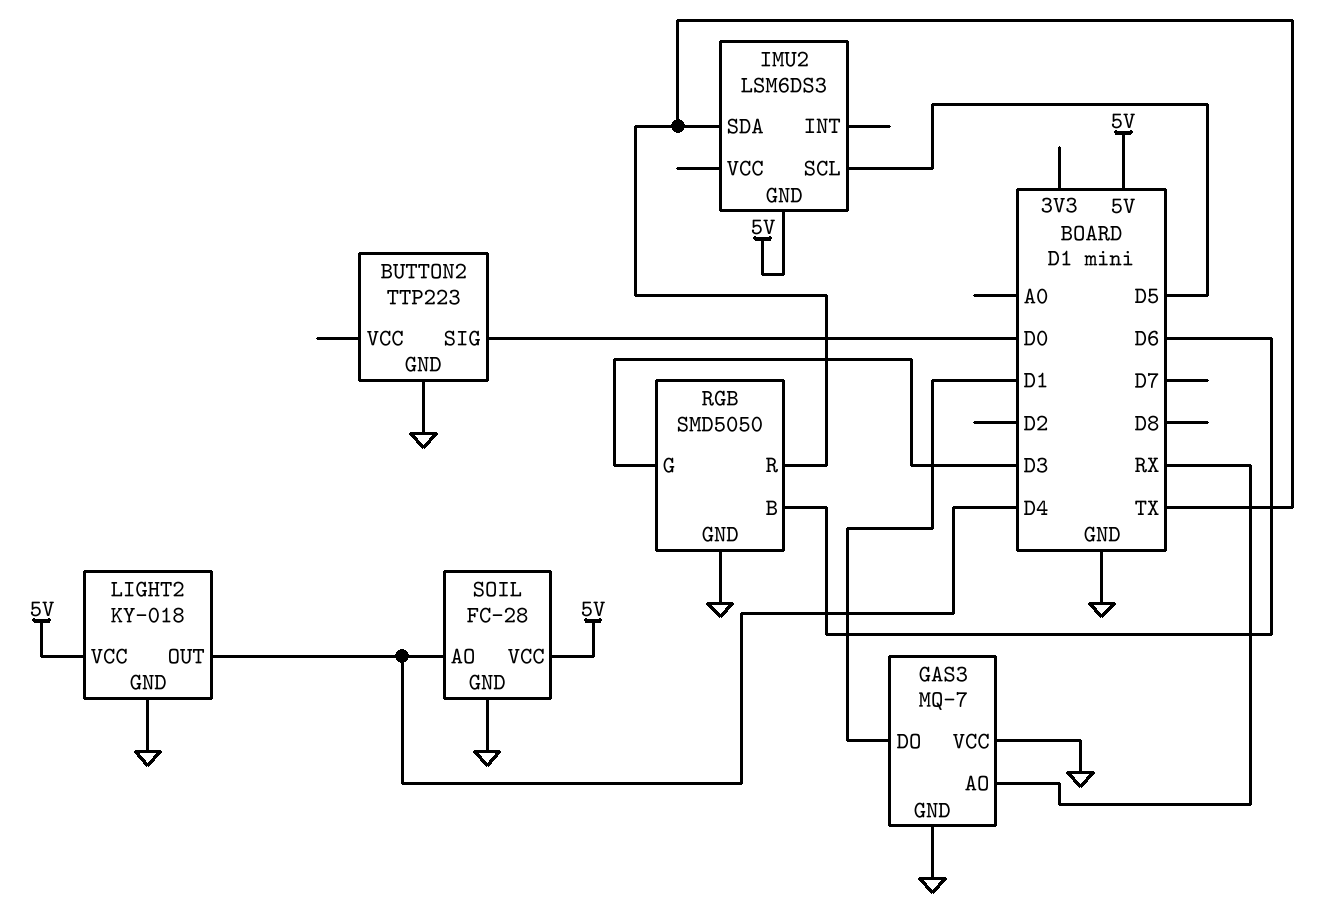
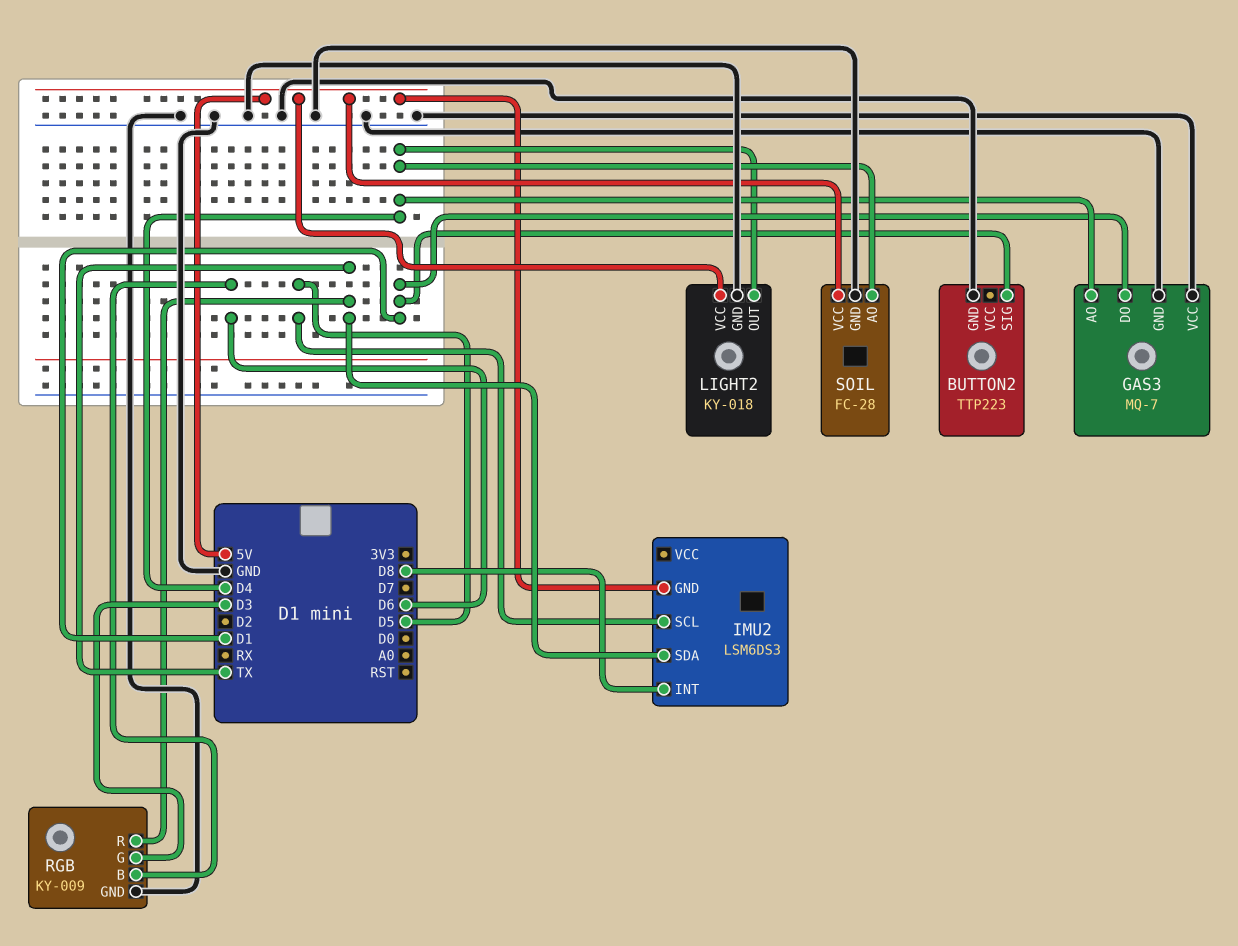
BUTTON2 pin SIG: D0 -> D1
GAS3 pin AO: RX -> D4
IMU2 pin INT: none -> D8
RGB: SMD5050 -> KY-009

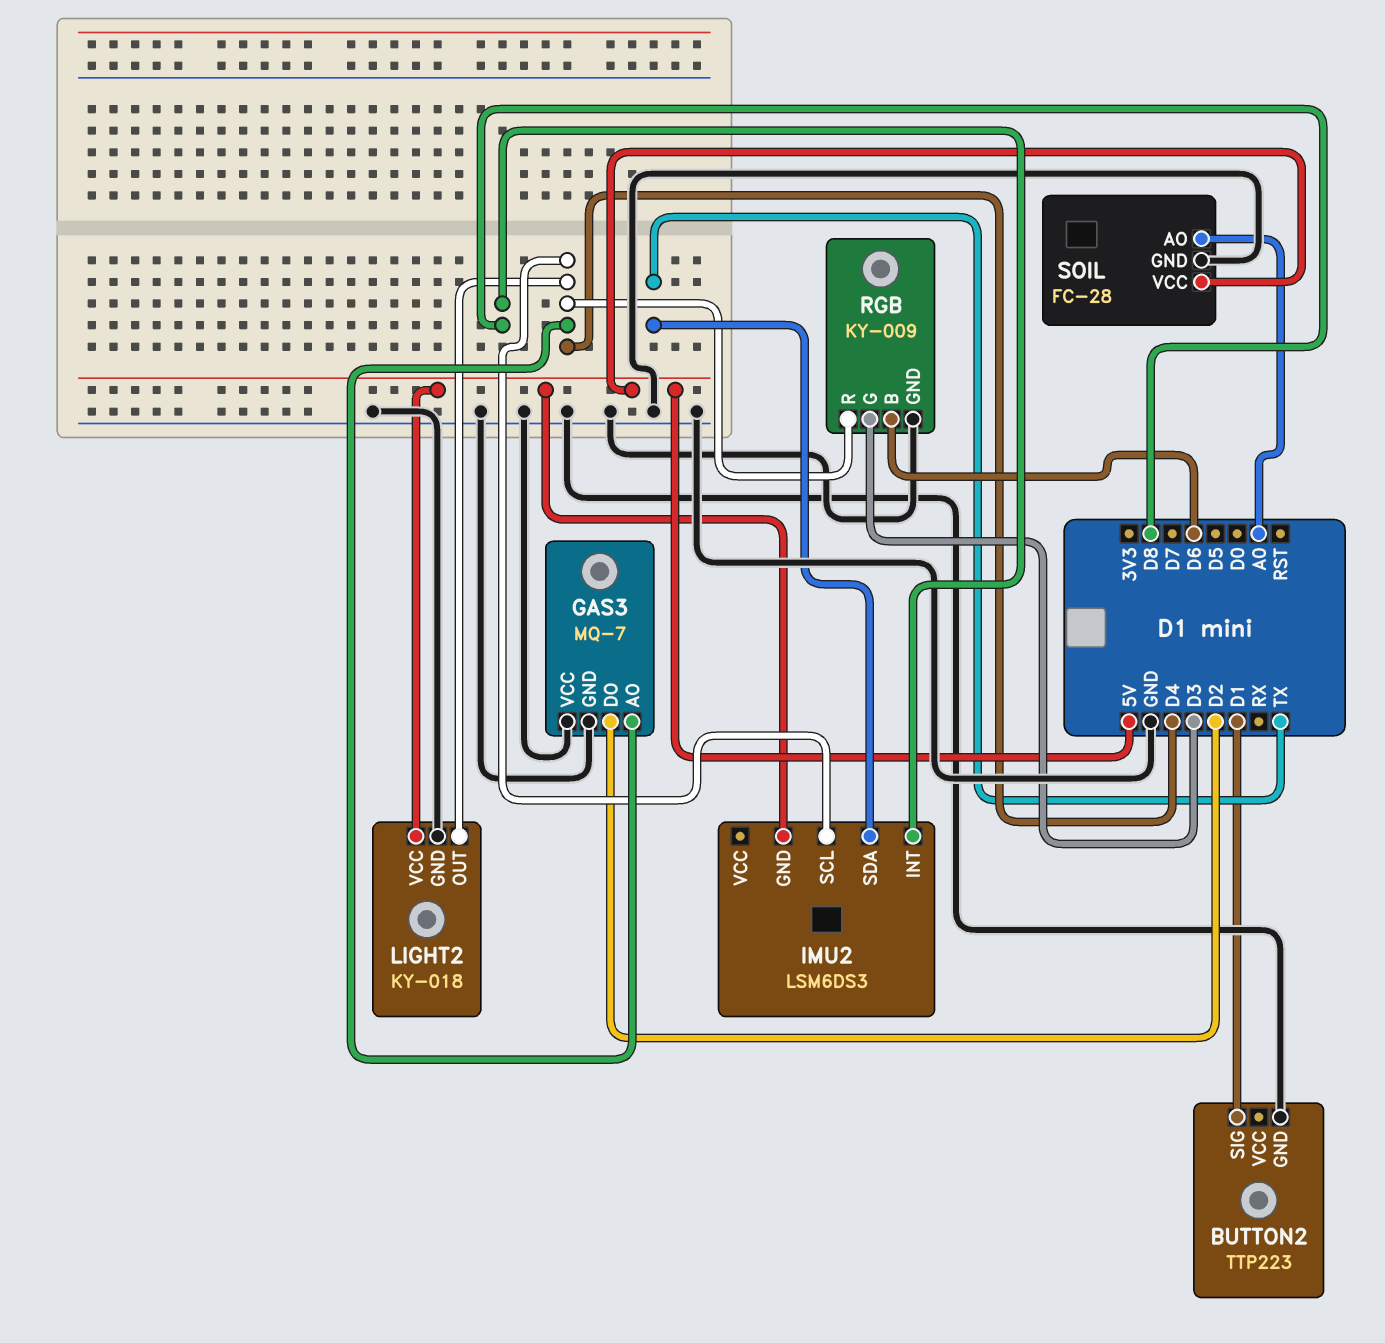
GAS3 pin DO: D1 -> D2
IMU2 pin SCL: D5 -> D4
RGB pin R: TX -> D4
SOIL pin AO: D4 -> A0

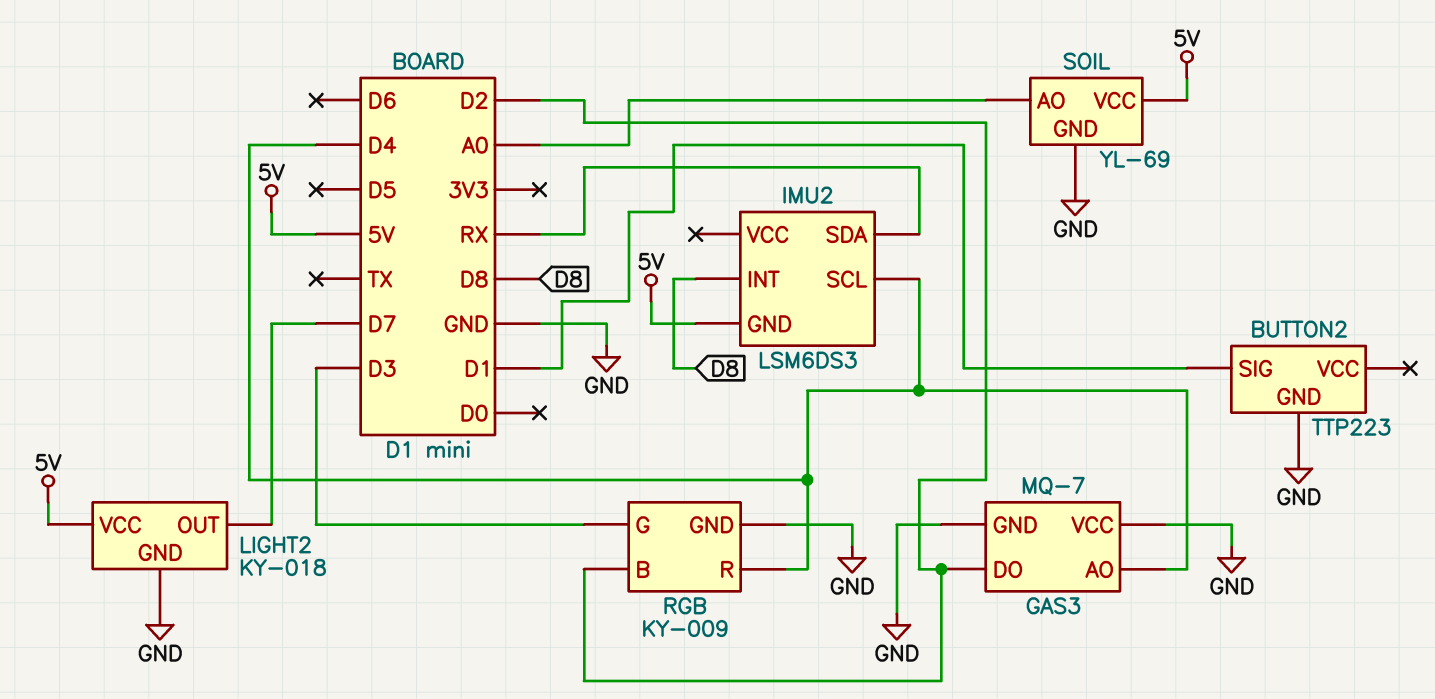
IMU2 pin SDA: TX -> RX
LIGHT2 pin OUT: D4 -> D7
RGB pin B: D6 -> D2
SOIL: FC-28 -> YL-69

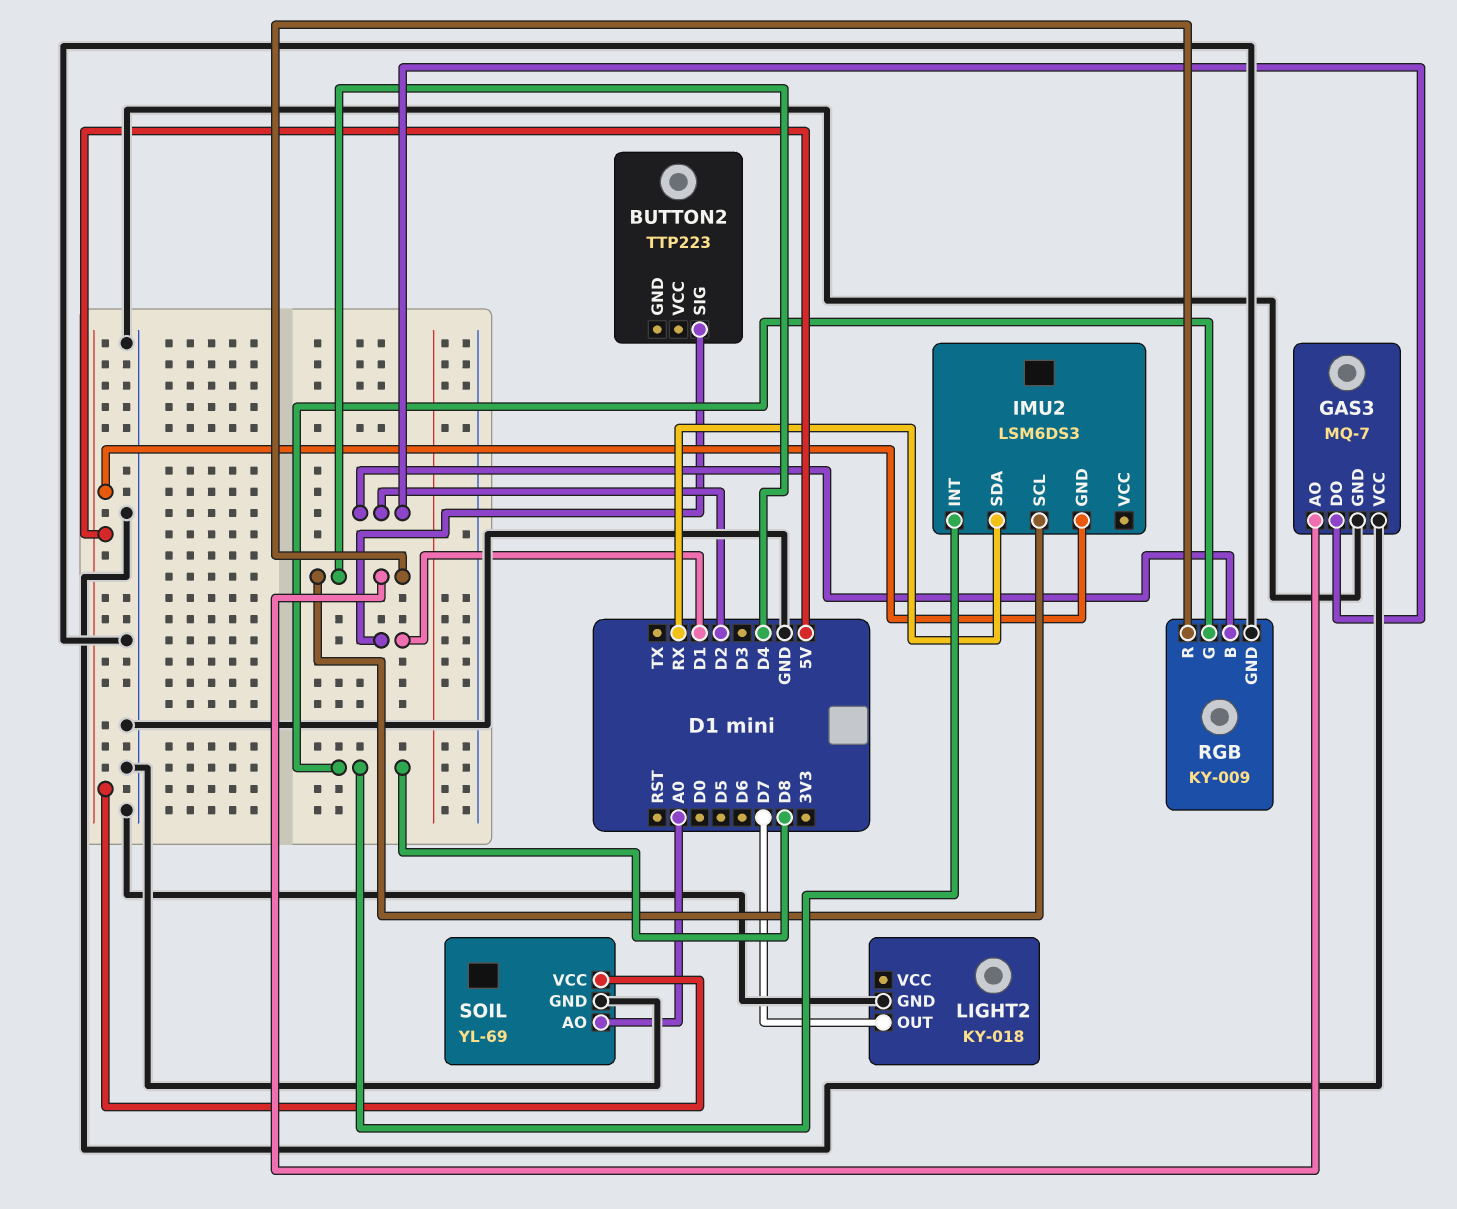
BUTTON2 pin GND: GND -> none
LIGHT2 pin VCC: 5V -> none
RGB pin G: D3 -> D8

